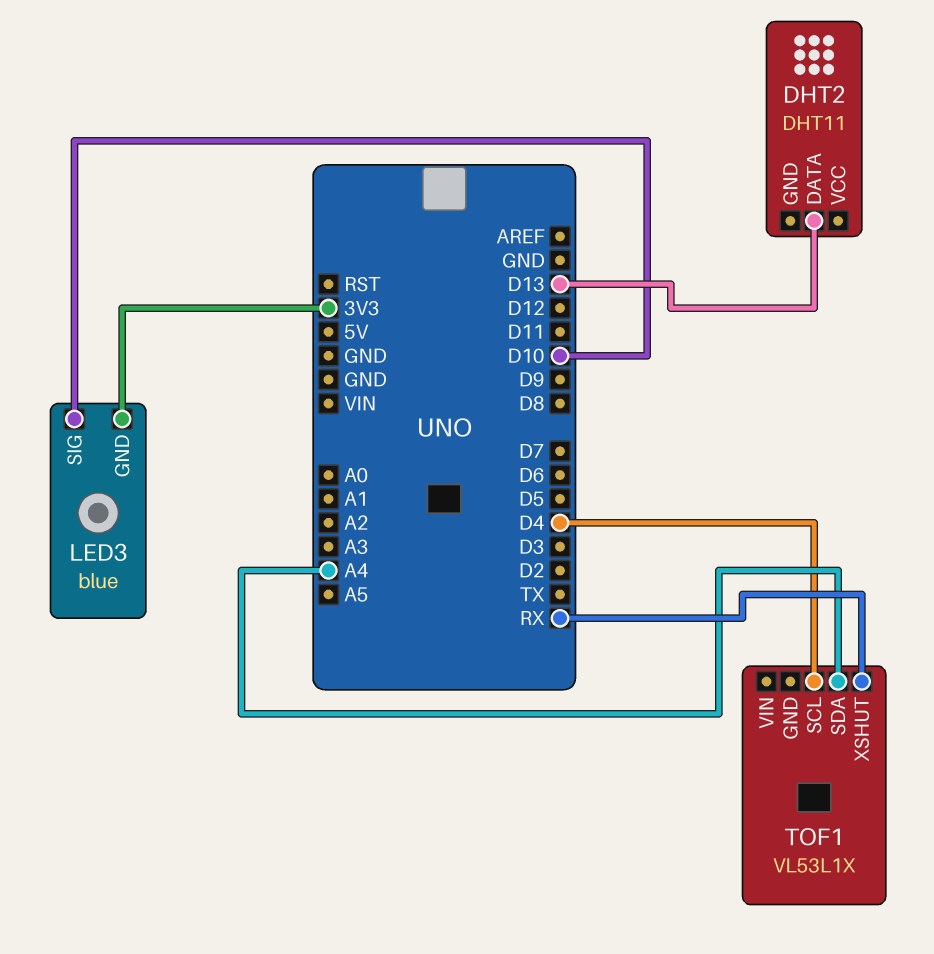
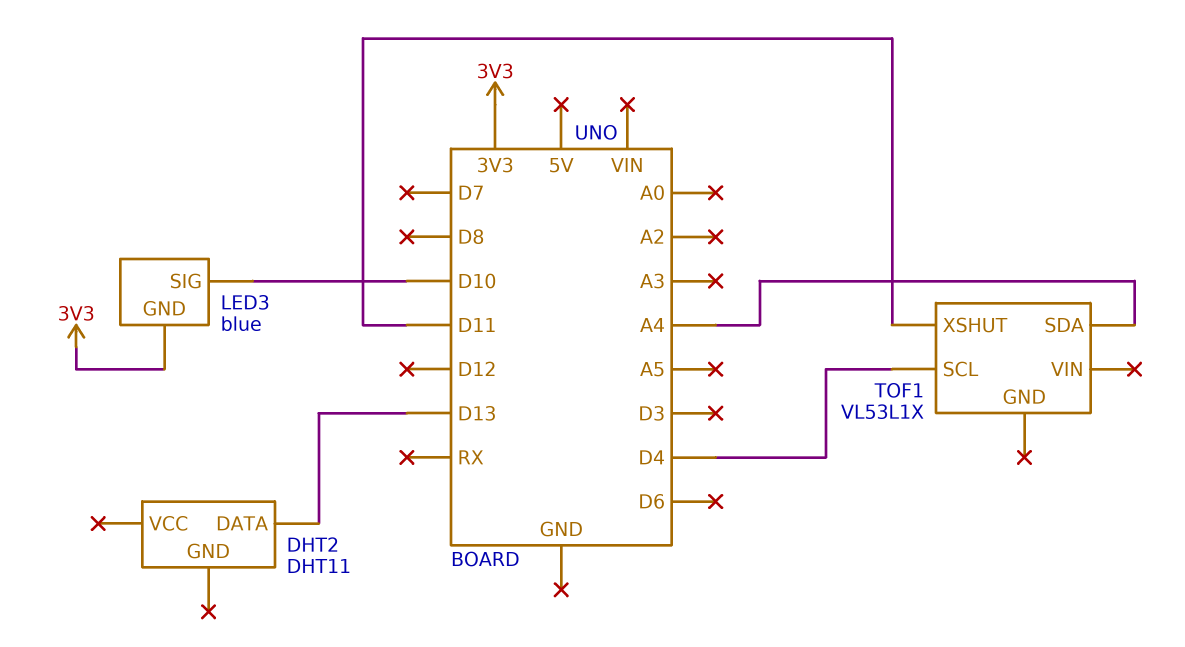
TOF1 pin XSHUT: RX -> D11

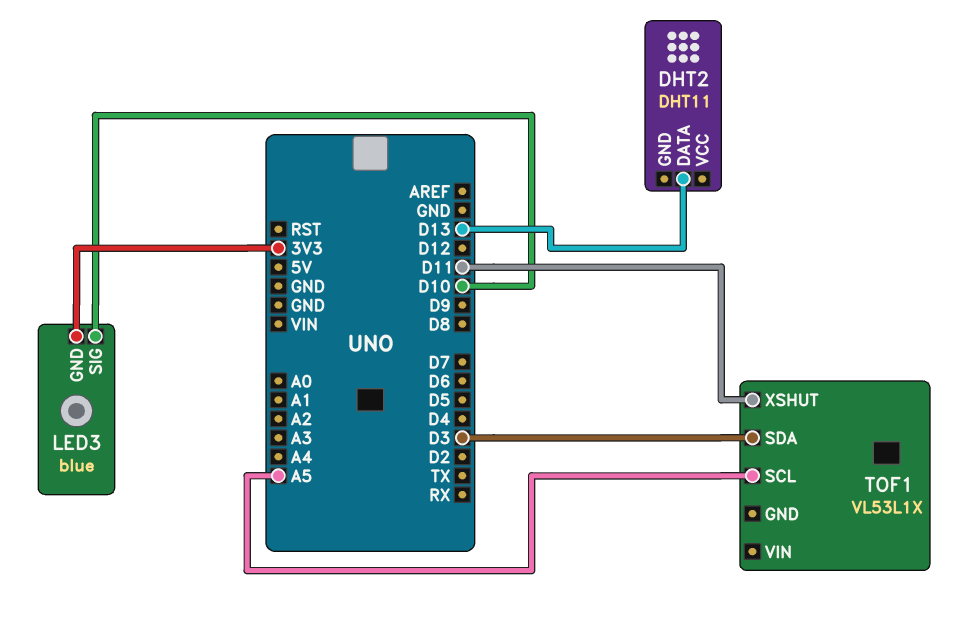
TOF1 pin SCL: D4 -> A5
TOF1 pin SDA: A4 -> D3

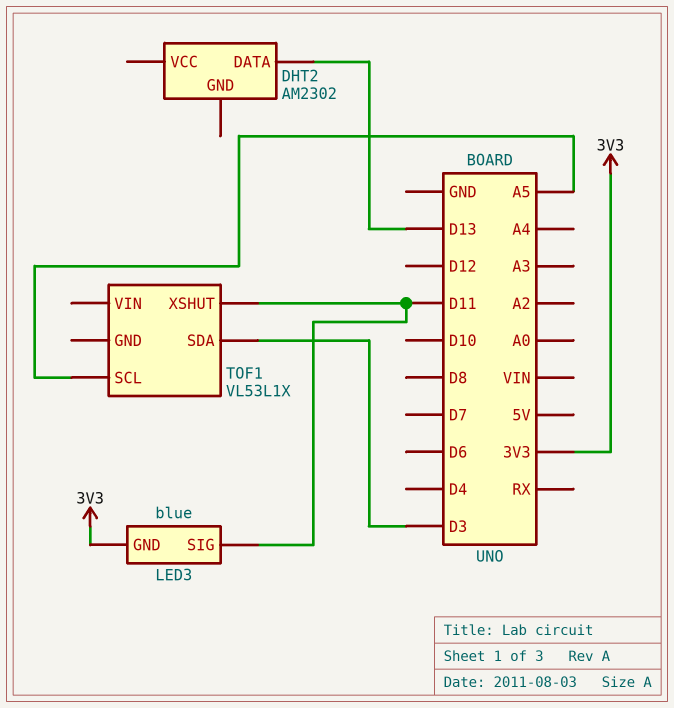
DHT2: DHT11 -> AM2302
LED3 pin SIG: D10 -> D11

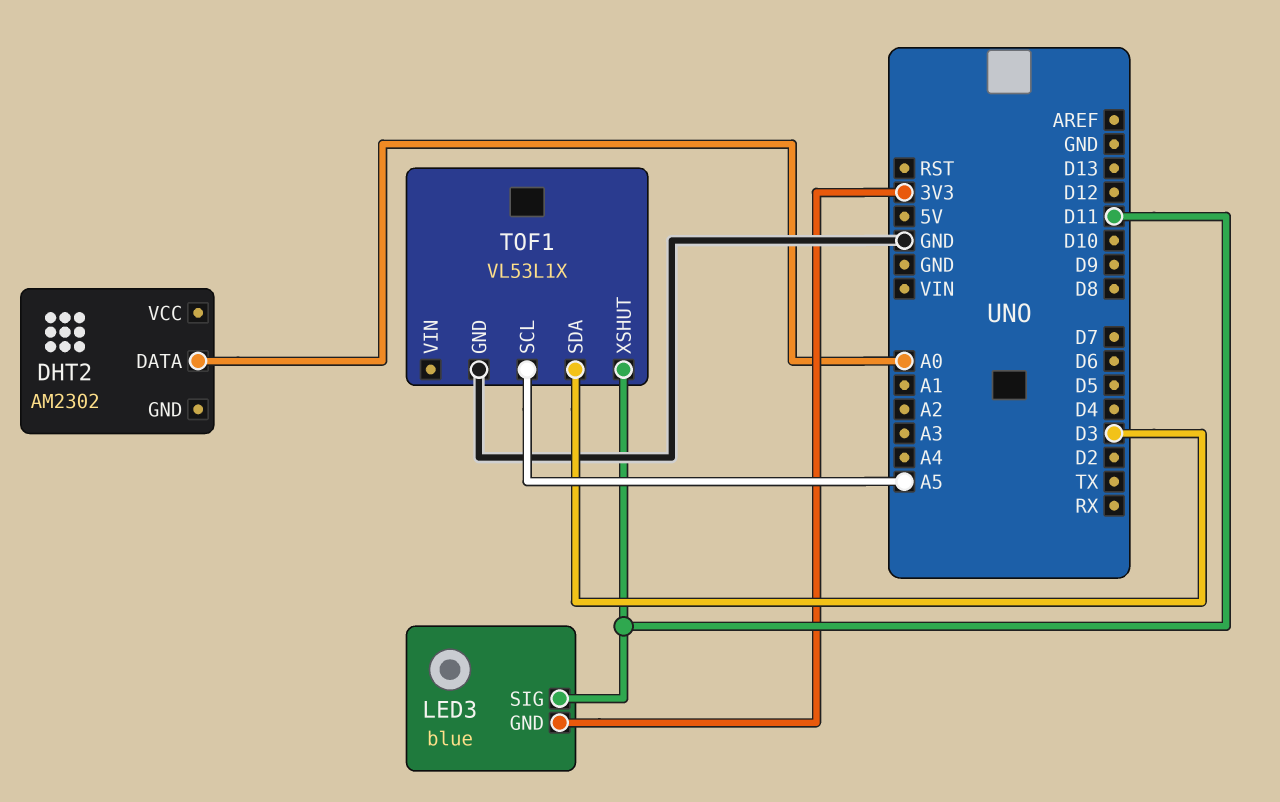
DHT2 pin DATA: D13 -> A0
TOF1 pin GND: none -> GND

